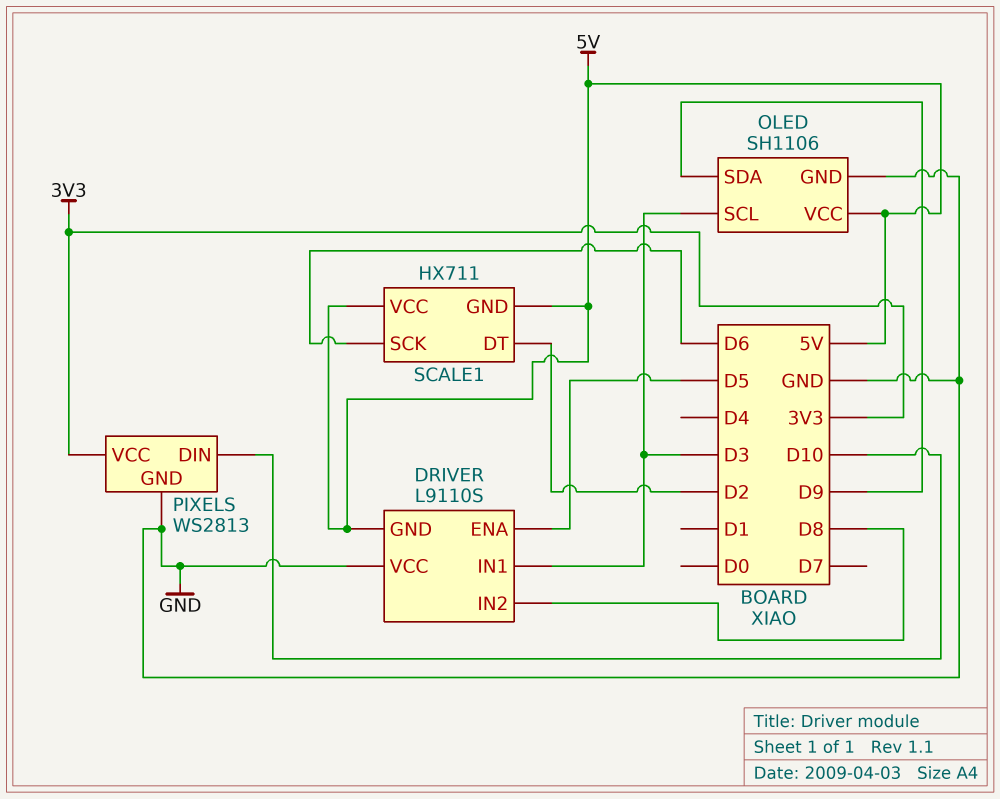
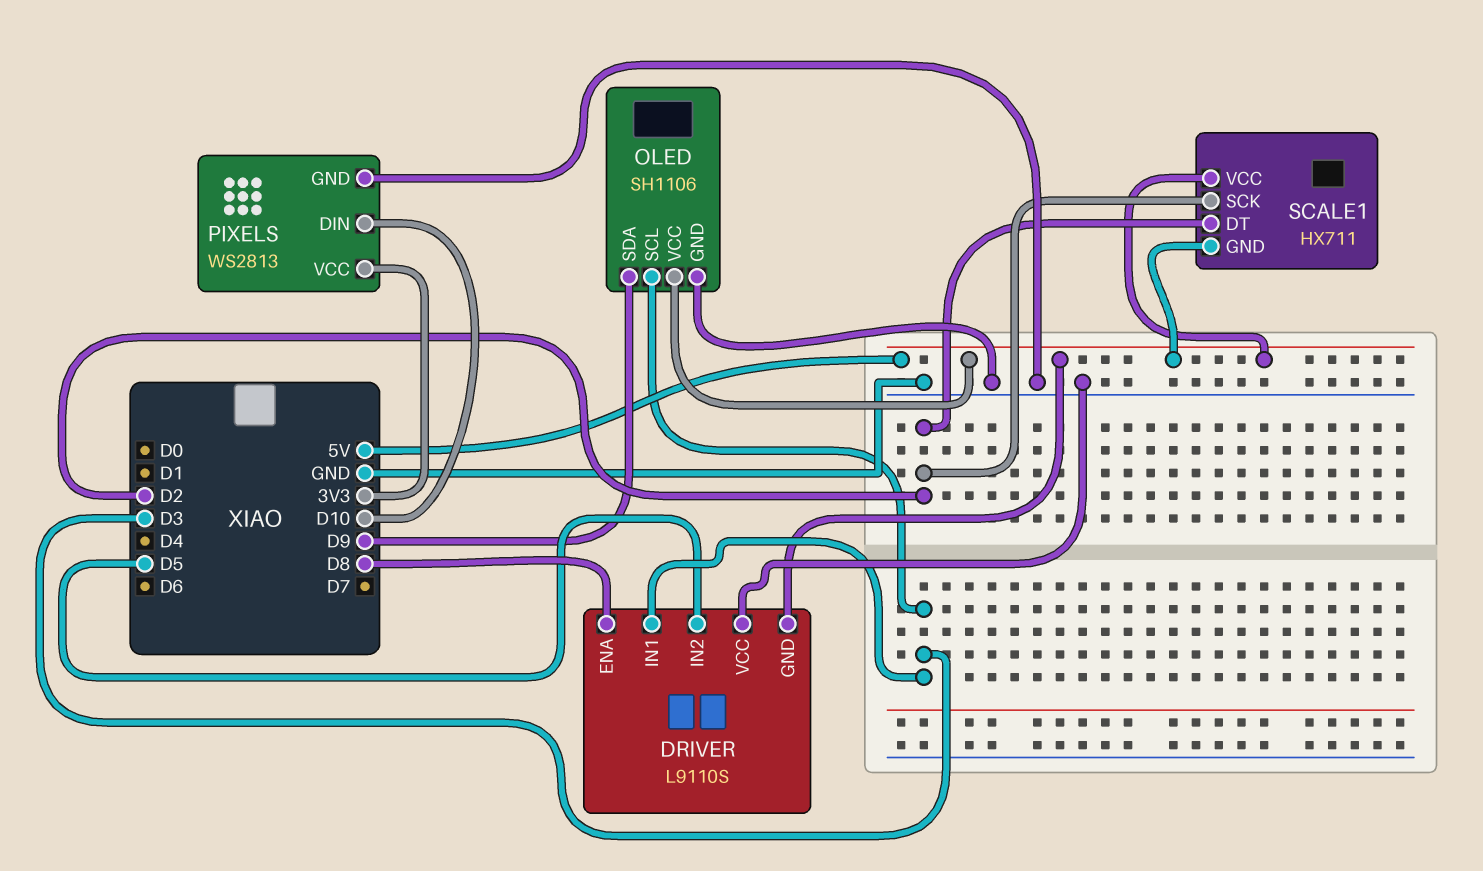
DRIVER pin ENA: D5 -> D8
DRIVER pin IN2: D8 -> D5
SCALE1 pin SCK: D6 -> D2

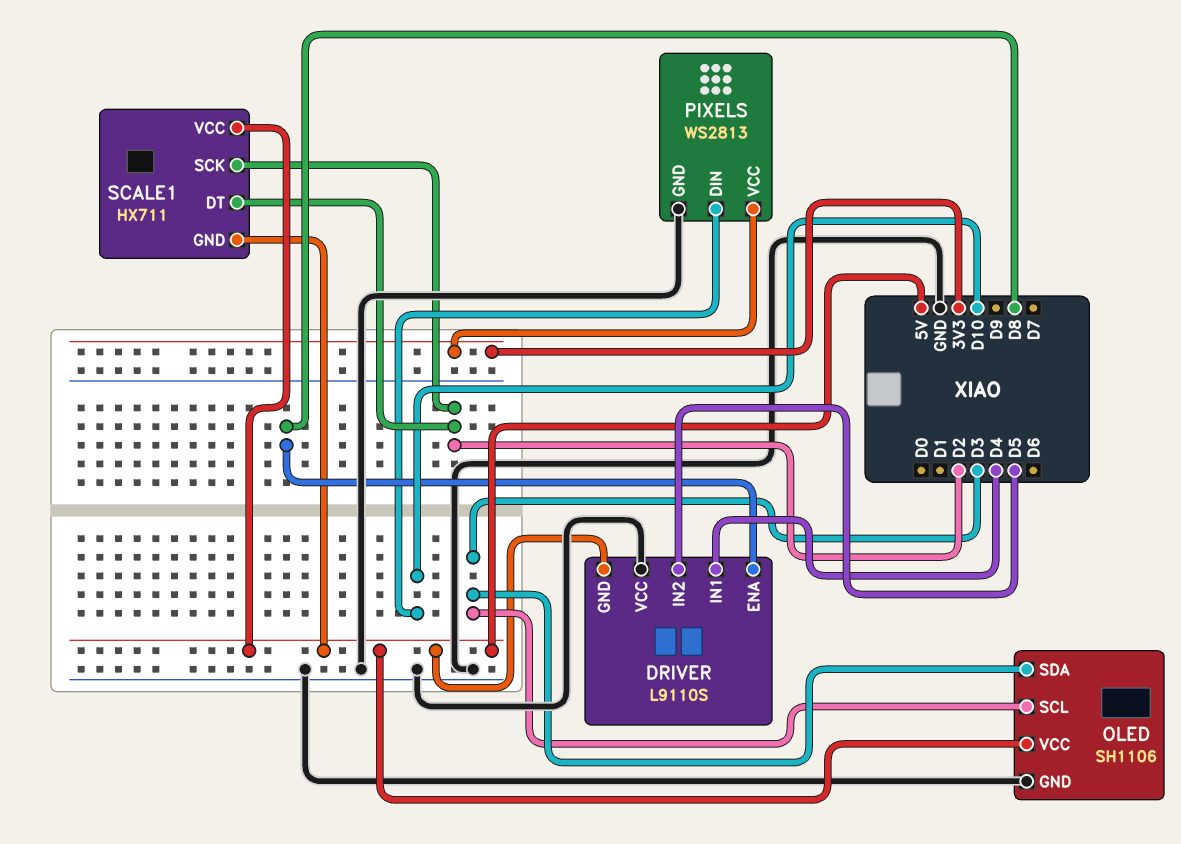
DRIVER pin IN1: D3 -> D4
OLED pin SDA: D9 -> D3

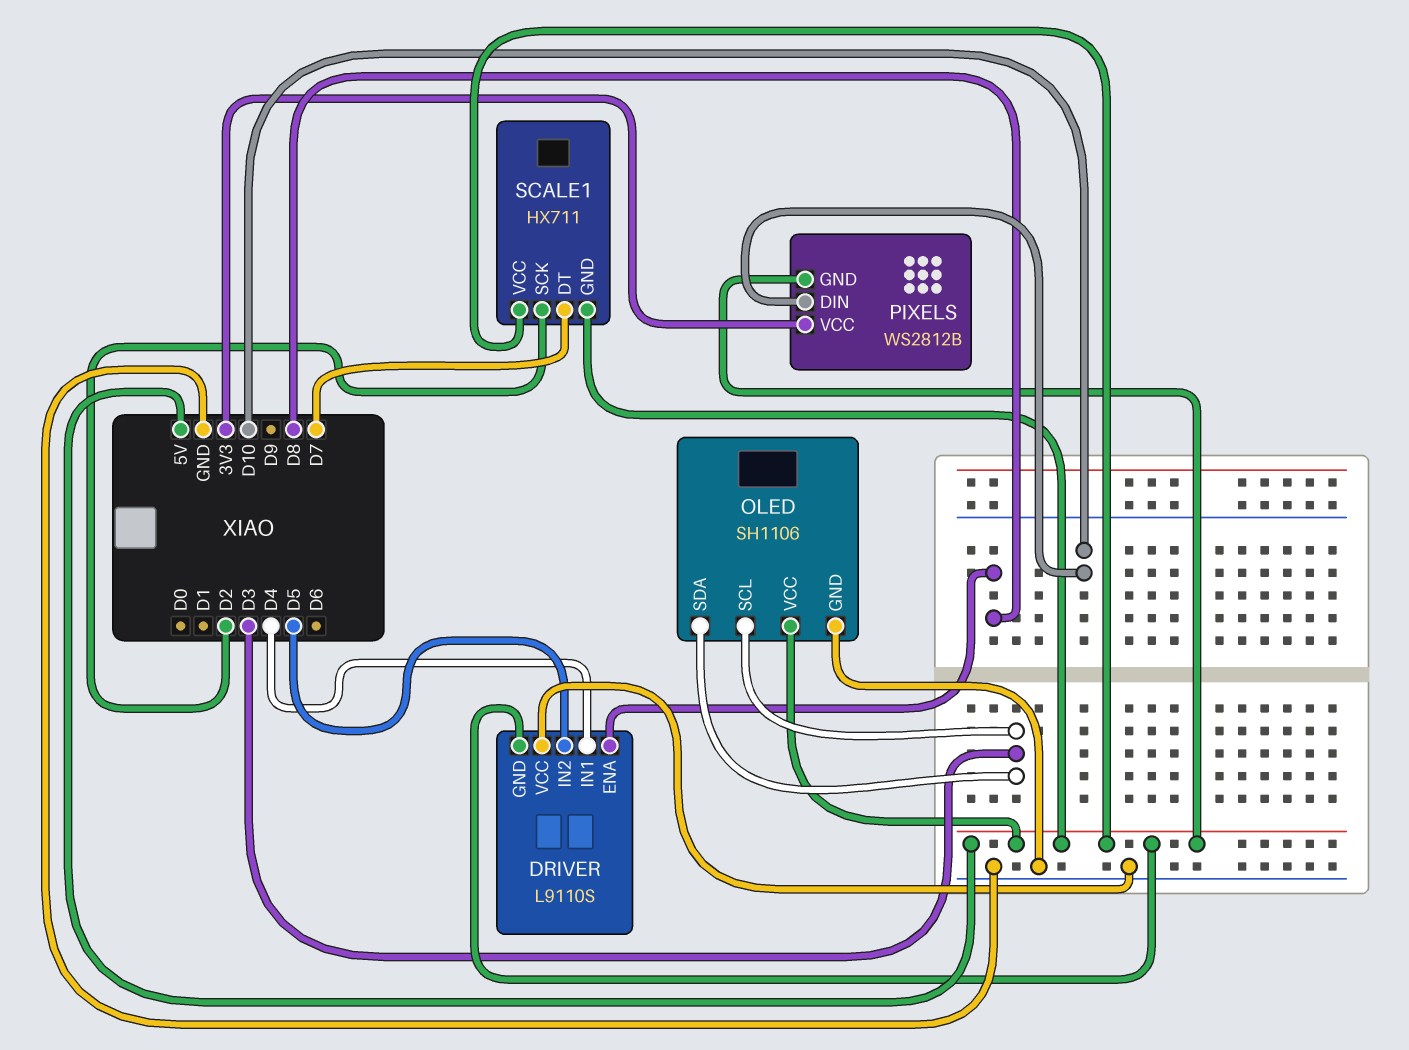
PIXELS: WS2813 -> WS2812B
PIXELS pin GND: GND -> 5V
SCALE1 pin DT: D2 -> D7

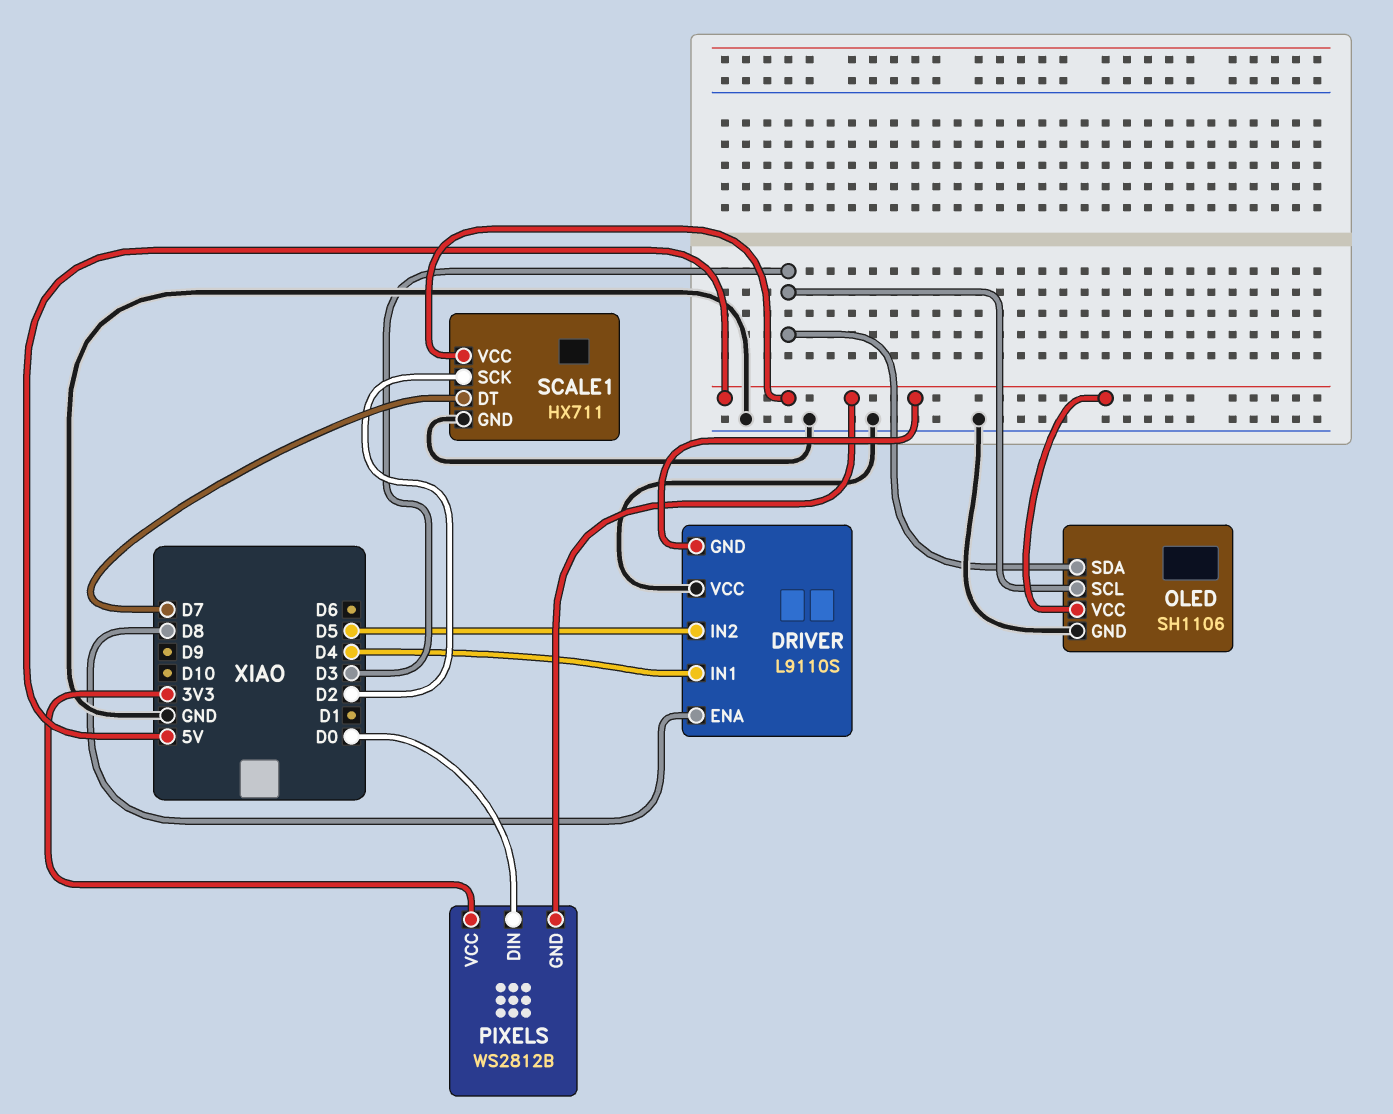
PIXELS pin DIN: D10 -> D0
SCALE1 pin GND: 5V -> GND

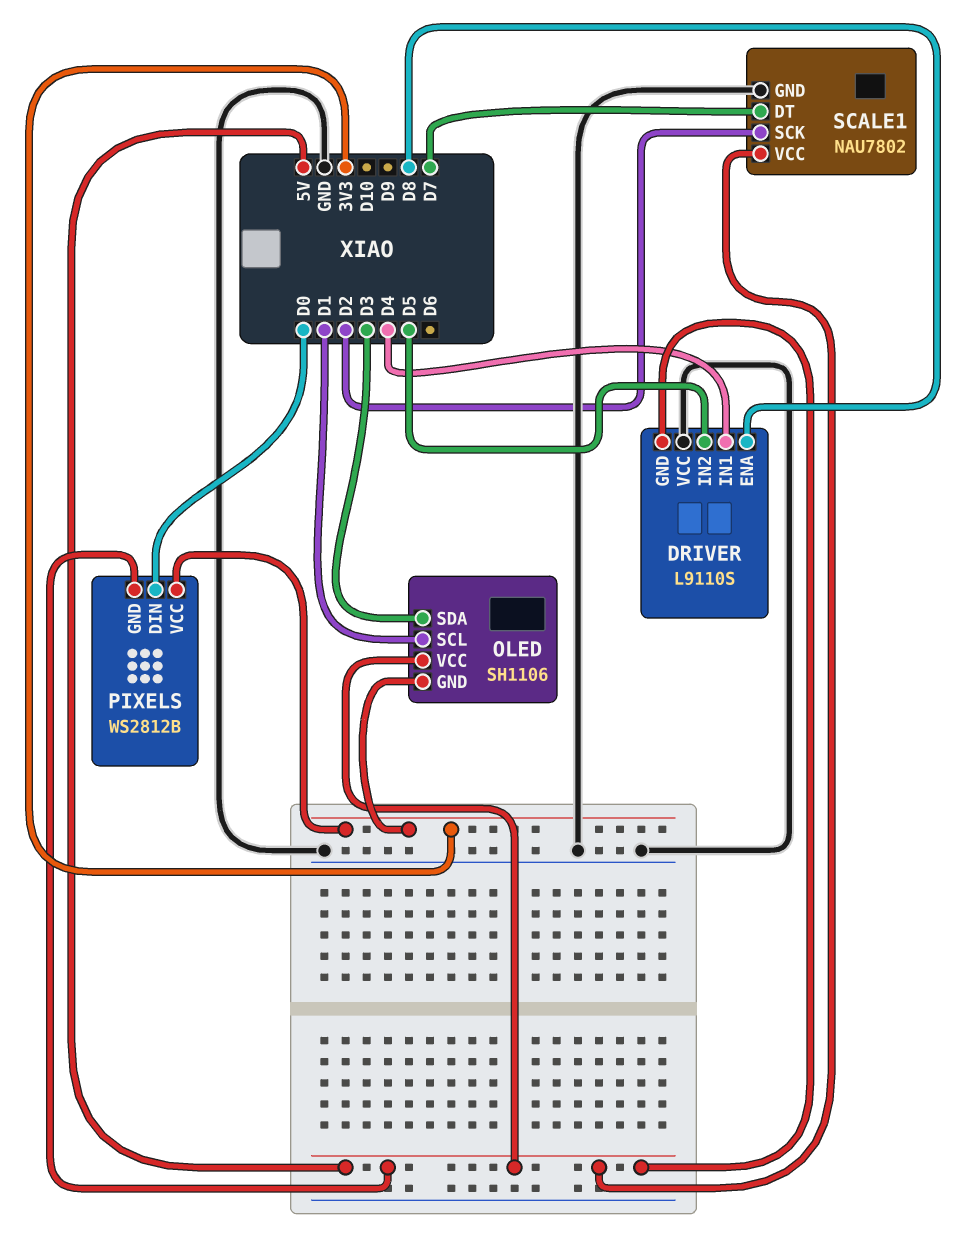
OLED pin GND: GND -> 3V3
OLED pin SCL: D3 -> D1
SCALE1: HX711 -> NAU7802

